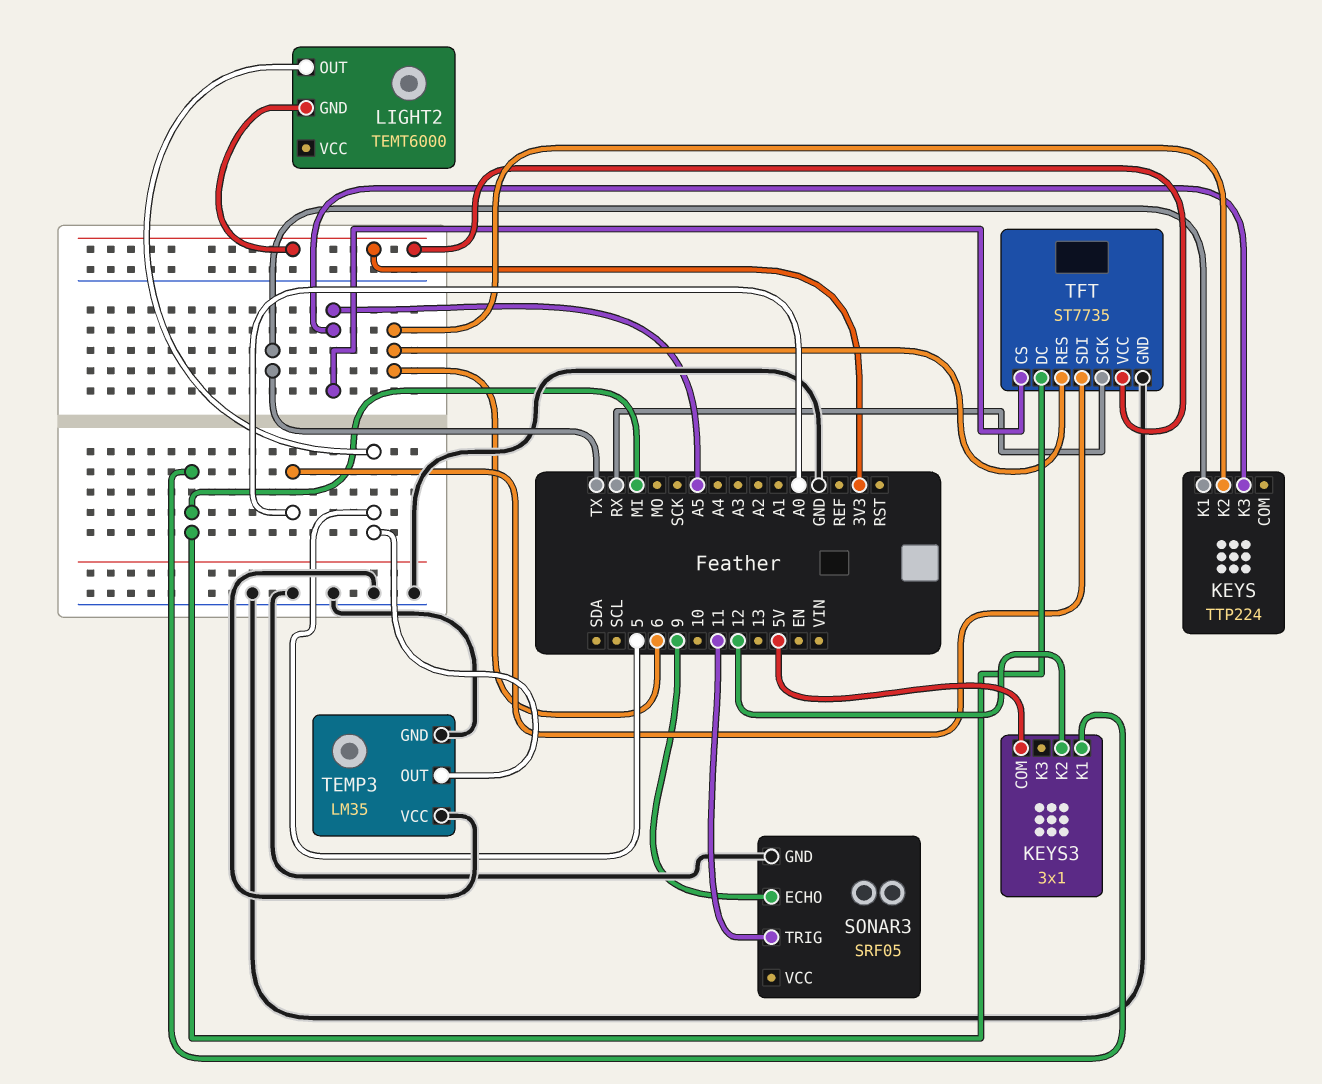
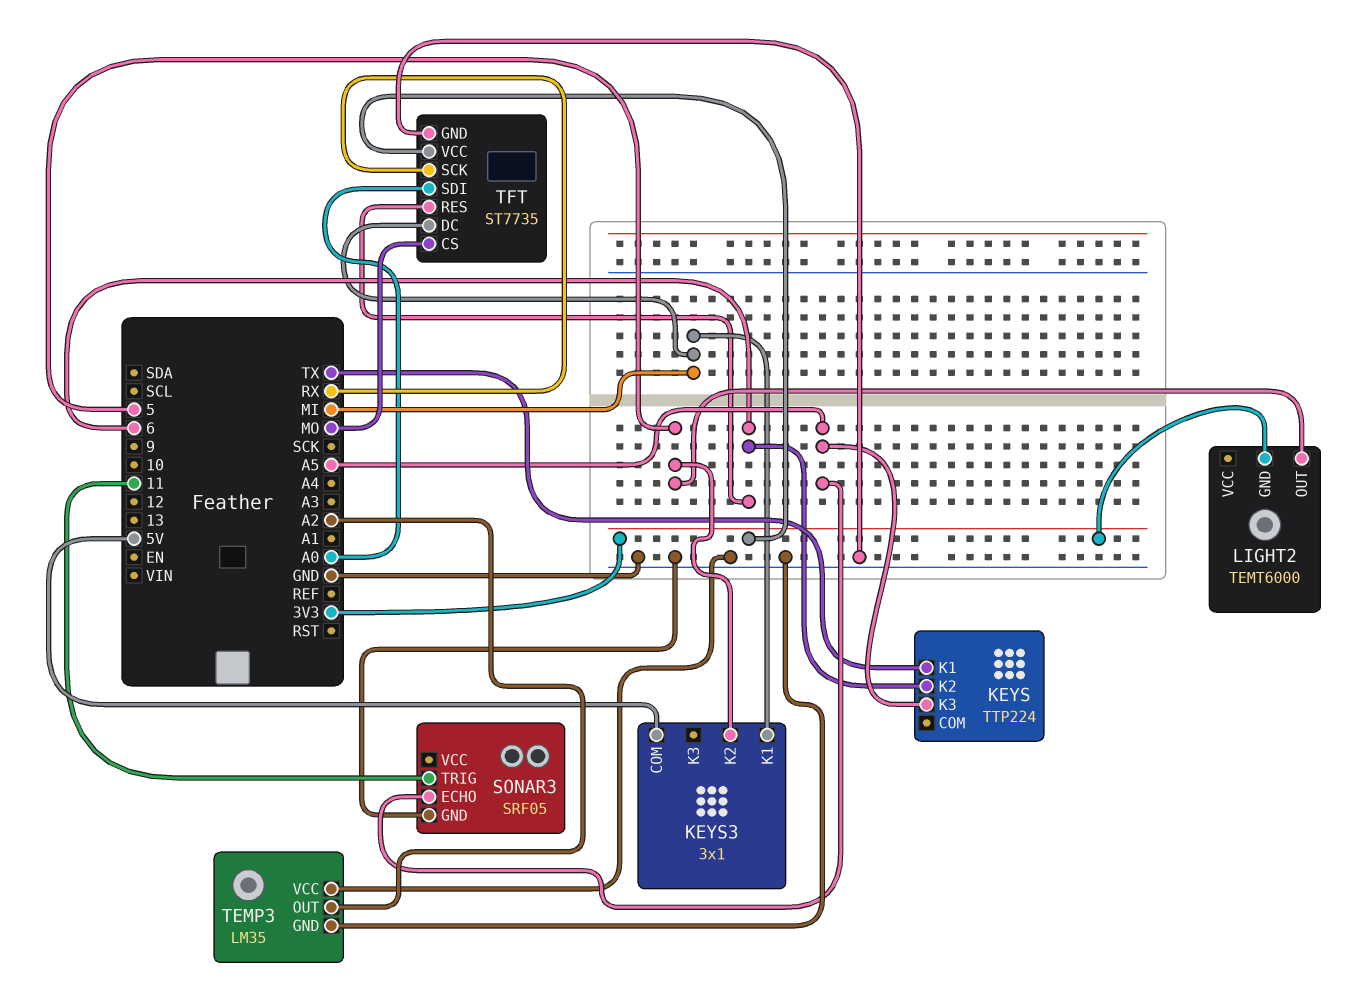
KEYS3 pin K2: 12 -> 5
SONAR3 pin ECHO: 9 -> A5
TEMP3 pin OUT: 5 -> A2
TFT pin CS: A5 -> MO

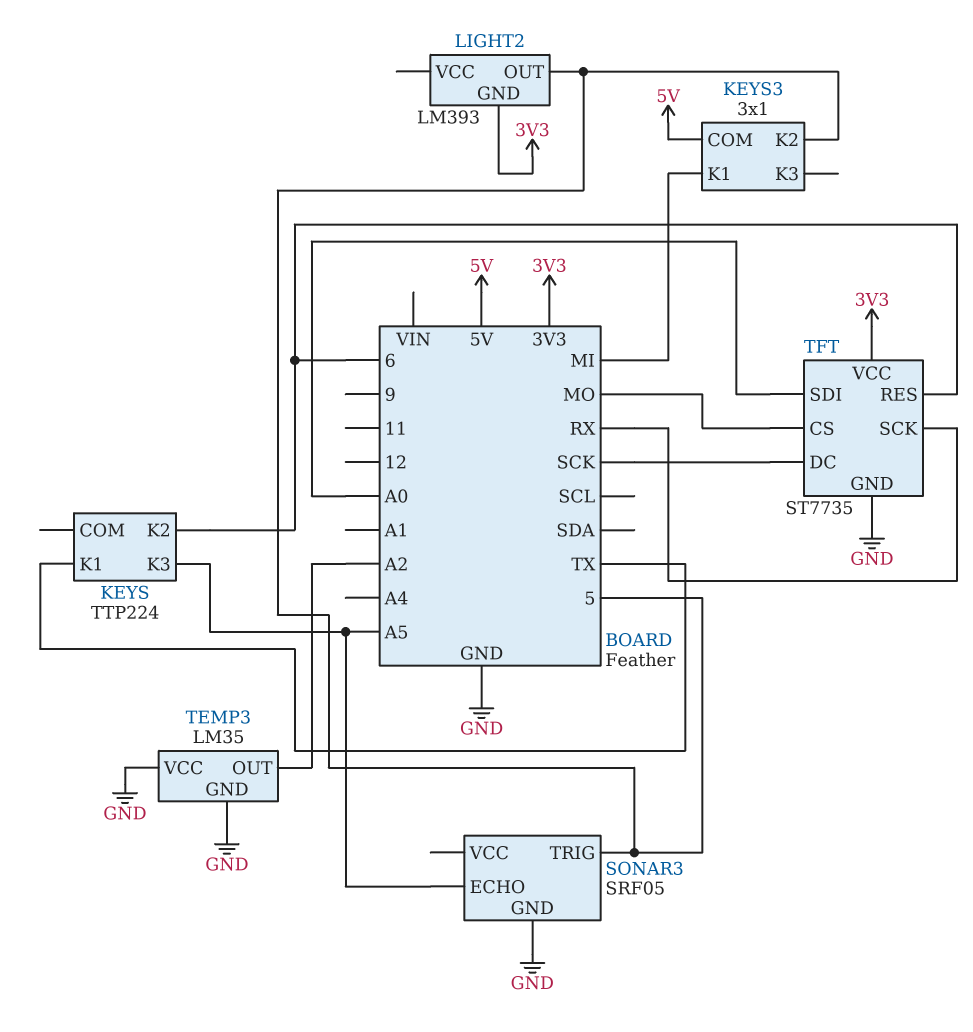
LIGHT2: TEMT6000 -> LM393
SONAR3 pin TRIG: 11 -> 5
TFT pin DC: MI -> SCK

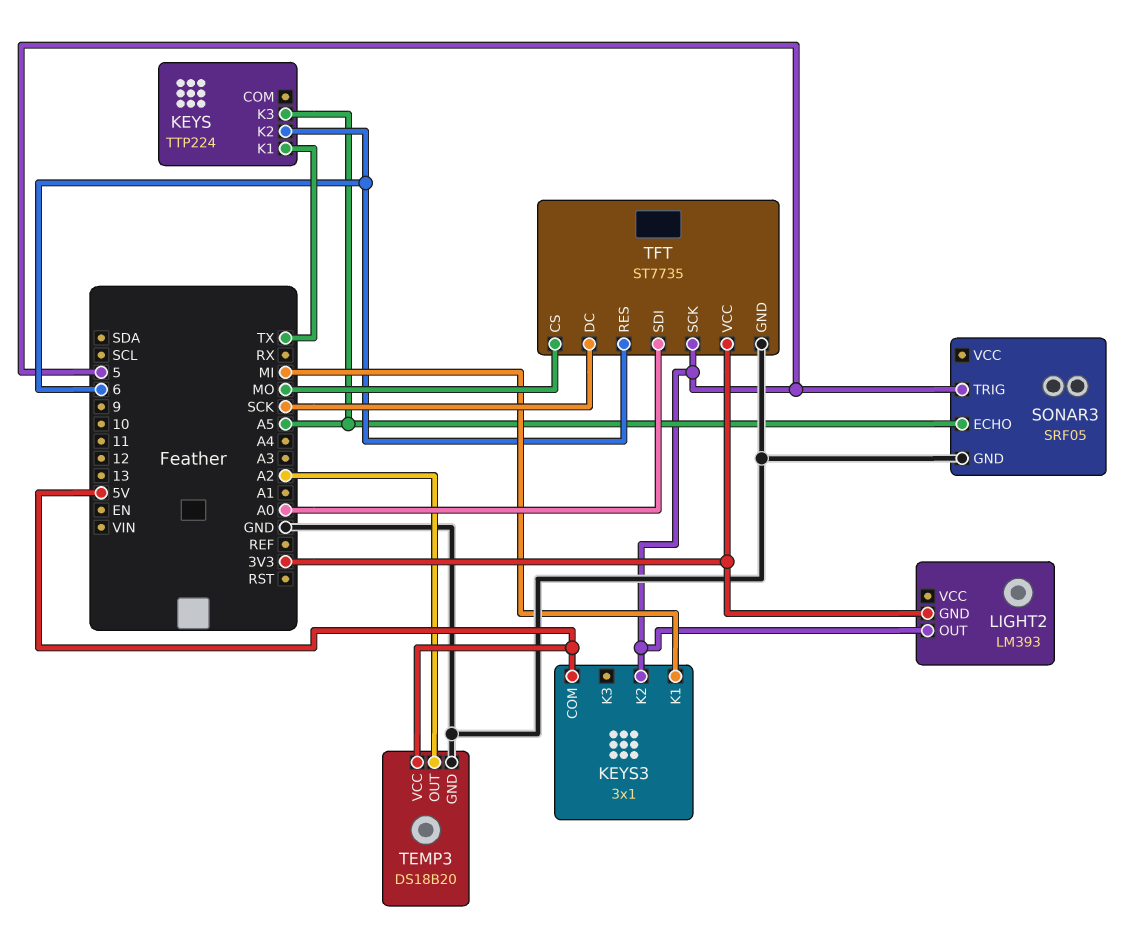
TEMP3: LM35 -> DS18B20
TEMP3 pin VCC: GND -> 5V
TFT pin SCK: RX -> 5

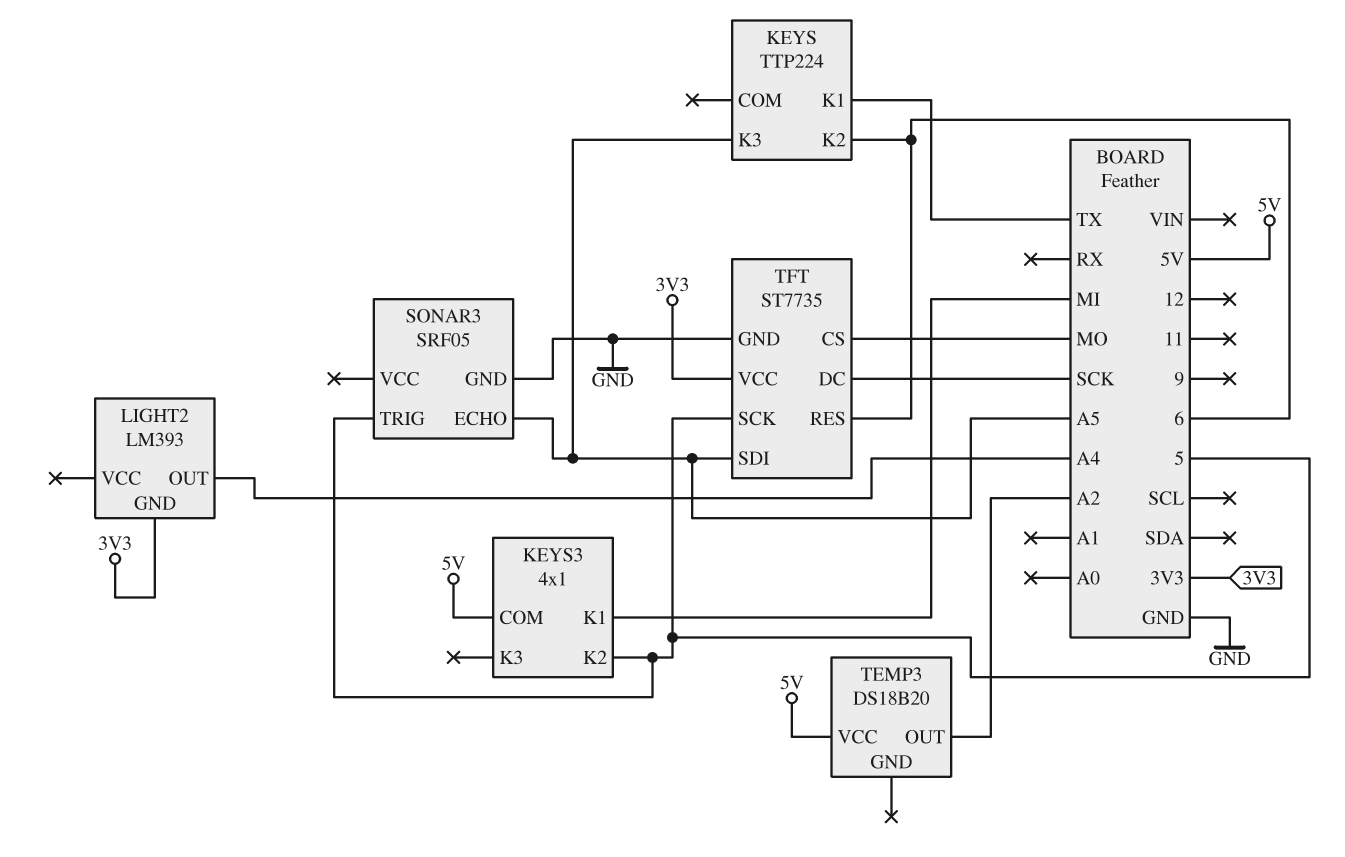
KEYS3: 3x1 -> 4x1
LIGHT2 pin OUT: 5 -> A4
TEMP3 pin GND: GND -> none
TFT pin SDI: A0 -> A5

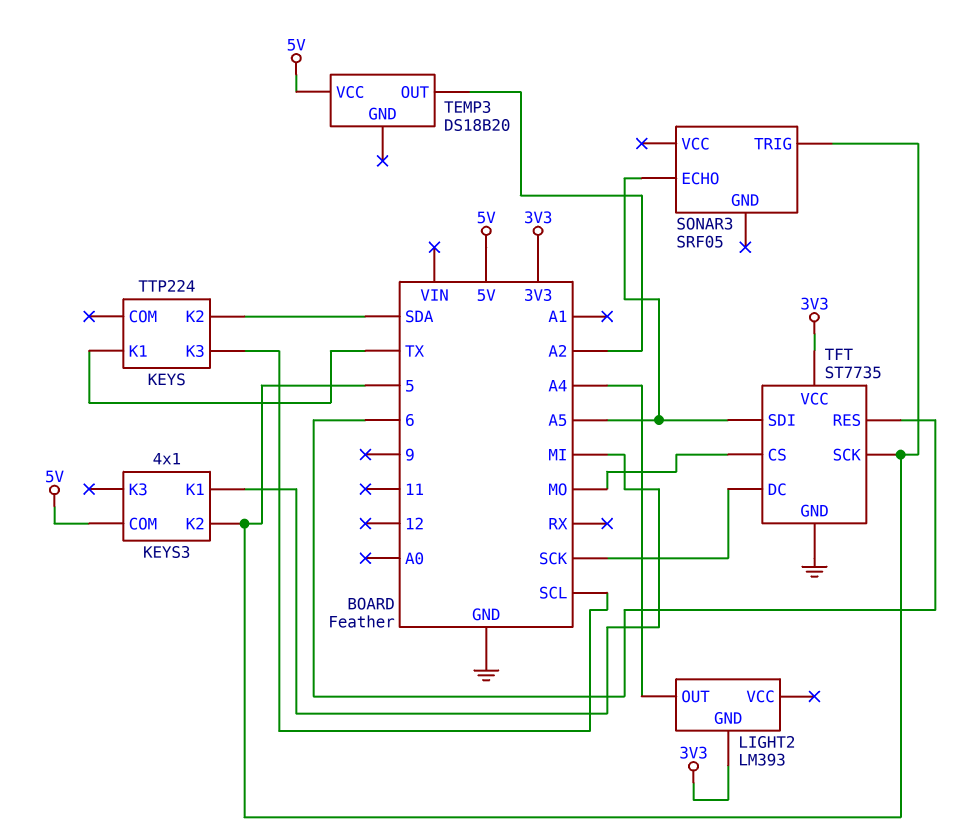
KEYS pin K2: 6 -> SDA
KEYS pin K3: A5 -> SCL
SONAR3 pin GND: GND -> none

